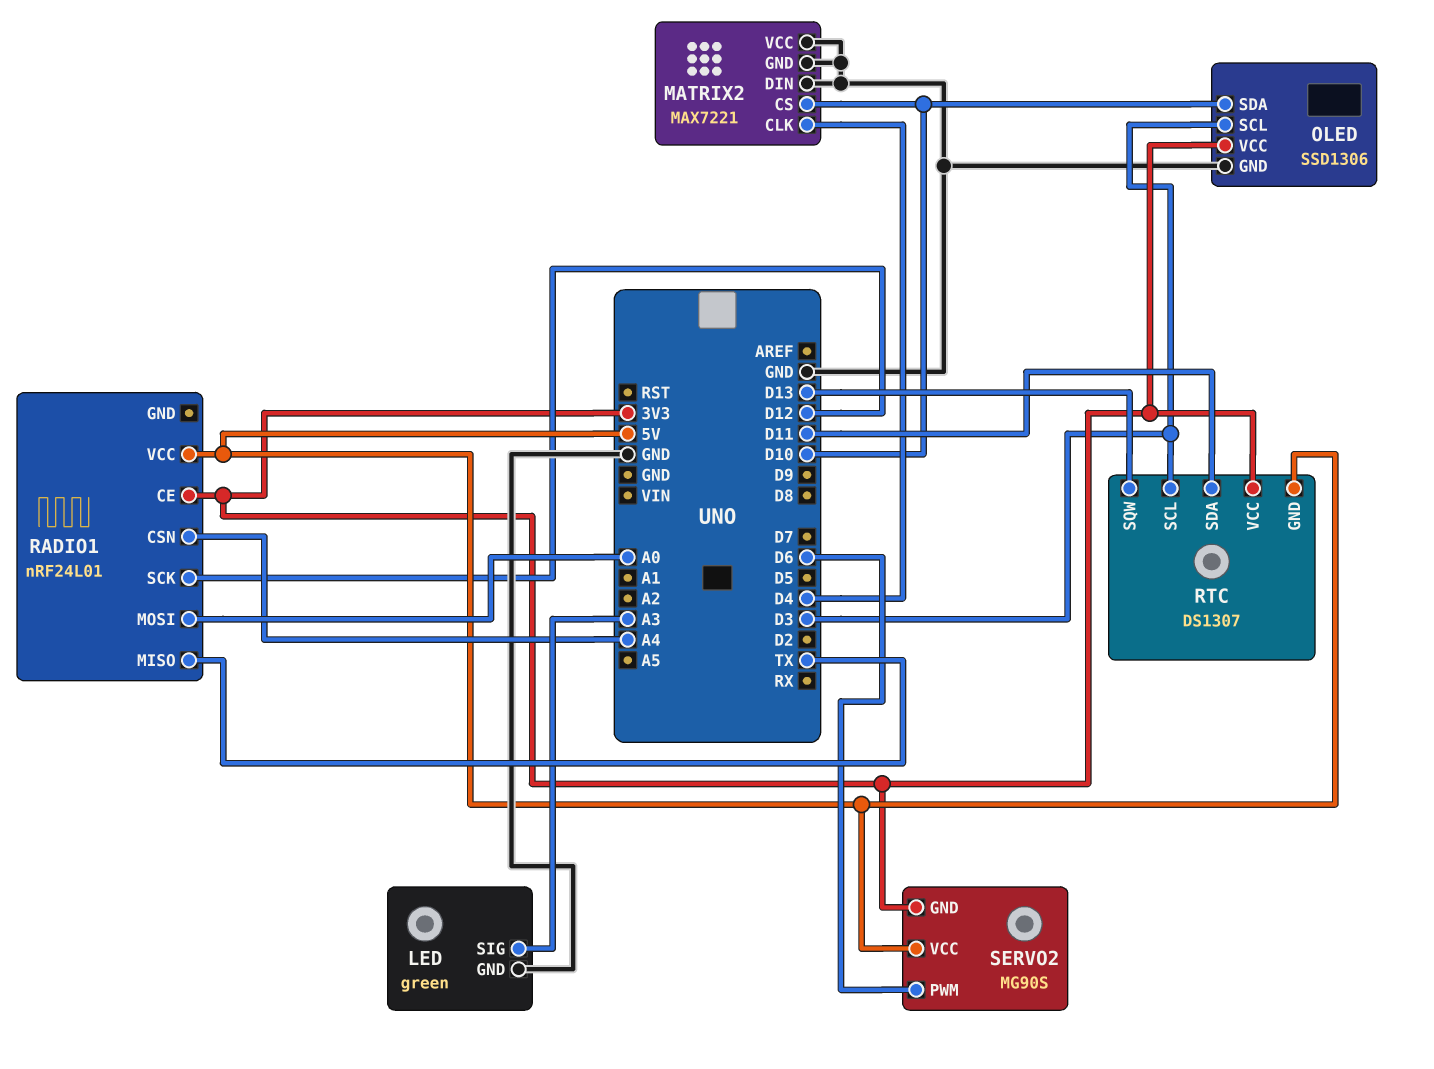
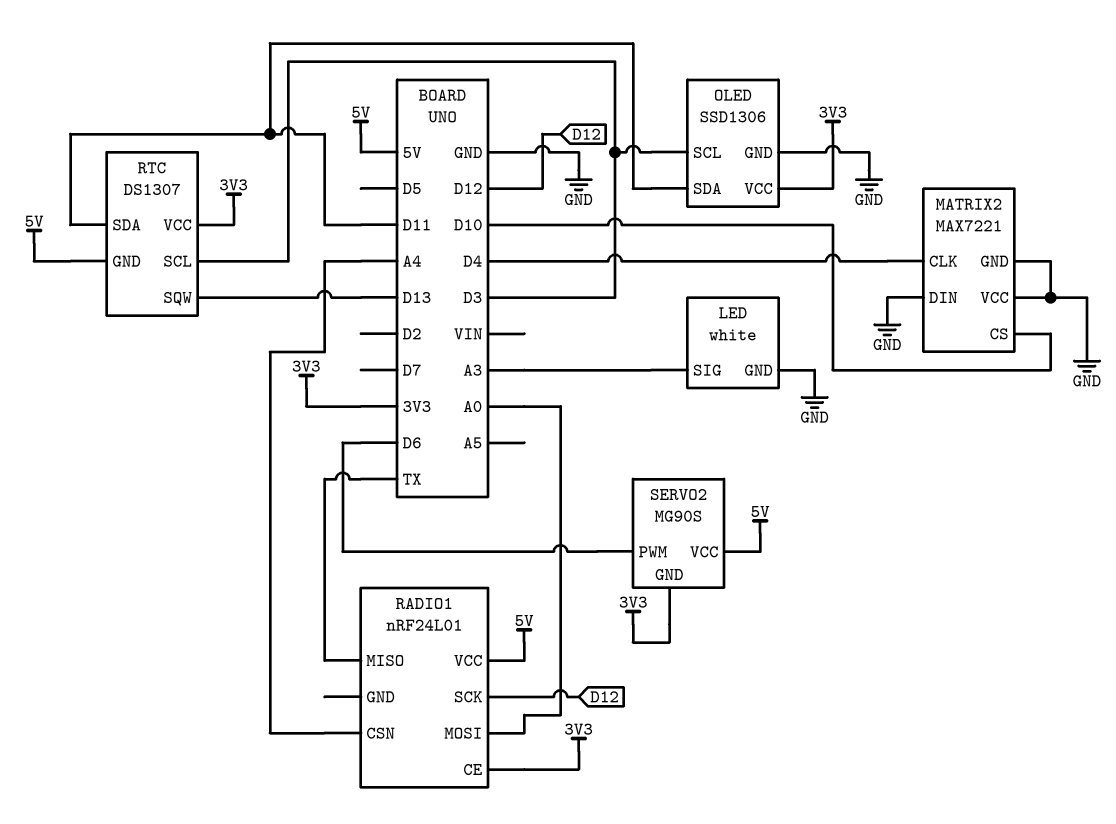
LED: green -> white
OLED pin SDA: D10 -> D11

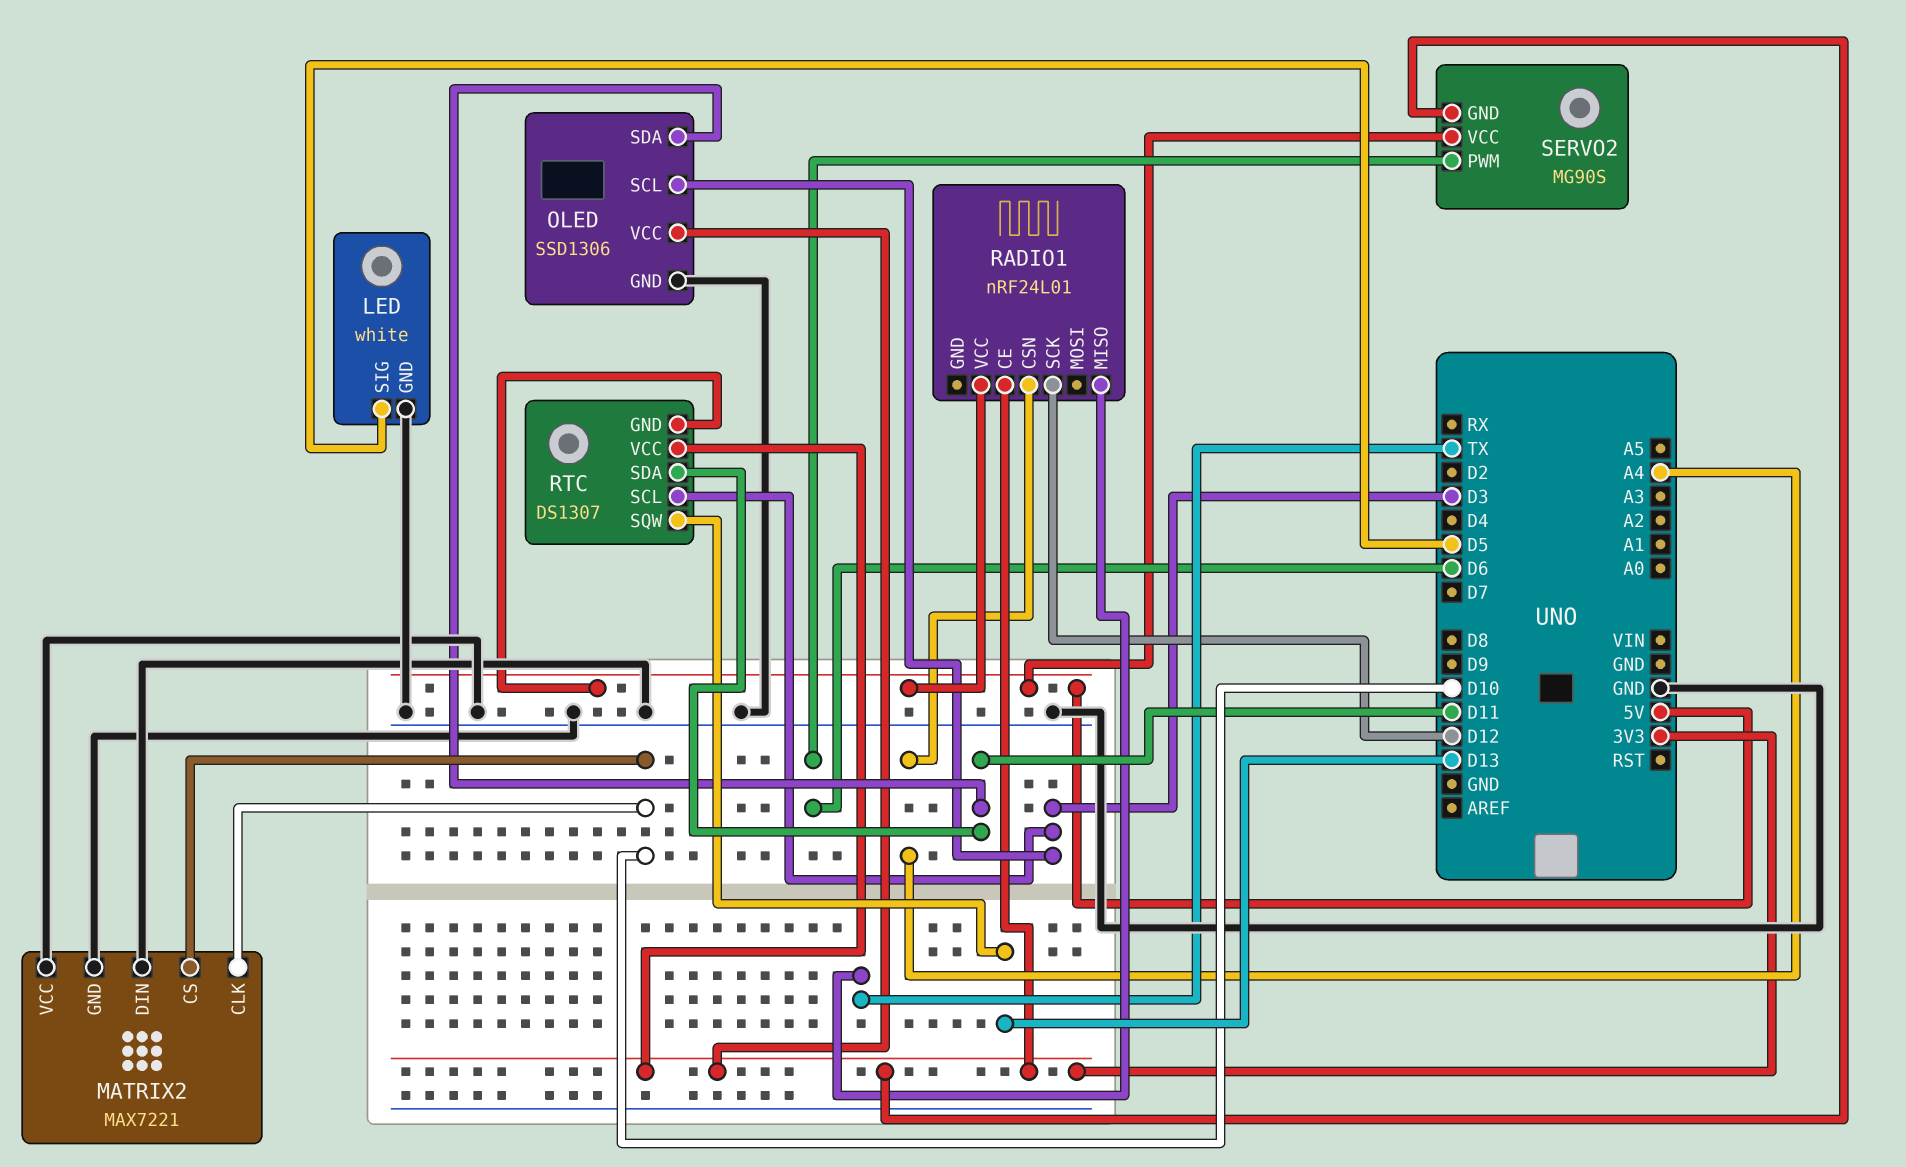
LED pin SIG: A3 -> D5
MATRIX2 pin CLK: D4 -> D10
RADIO1 pin MOSI: A0 -> none

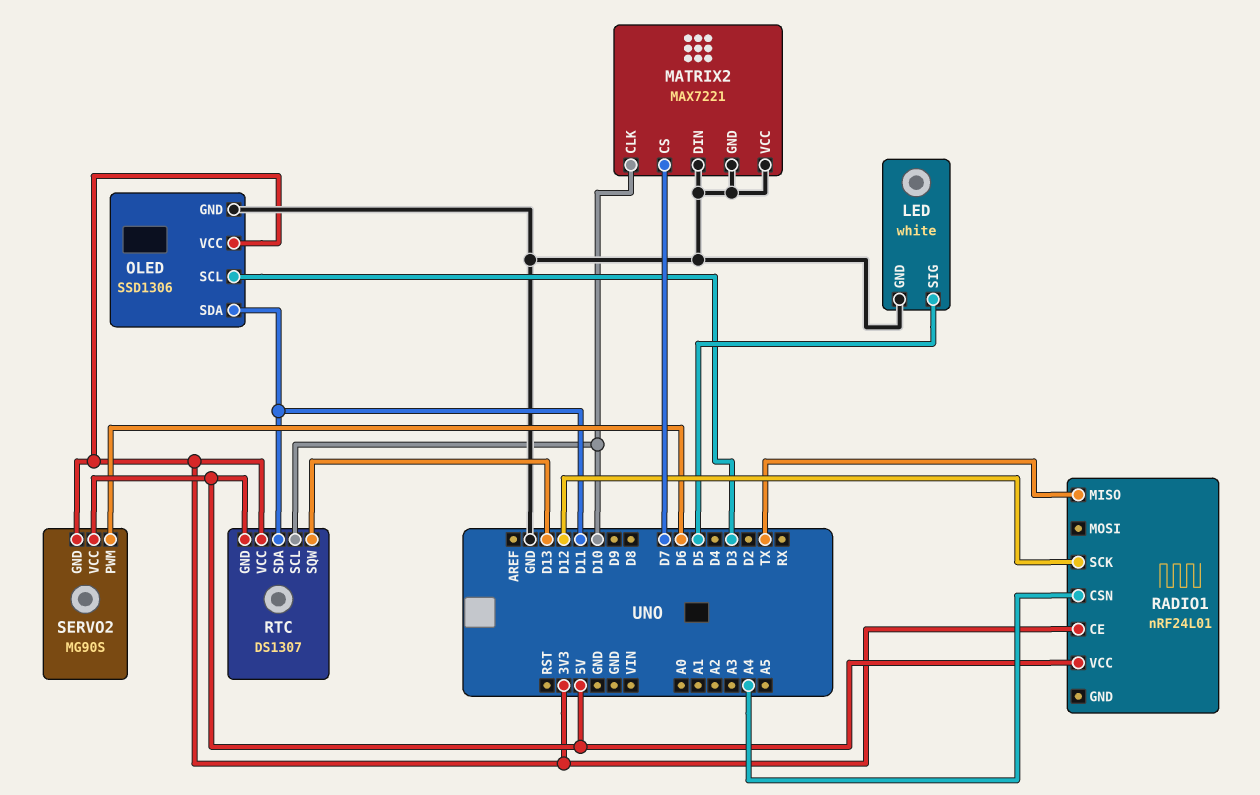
MATRIX2 pin CS: D10 -> D7
RTC pin SCL: D3 -> D10

